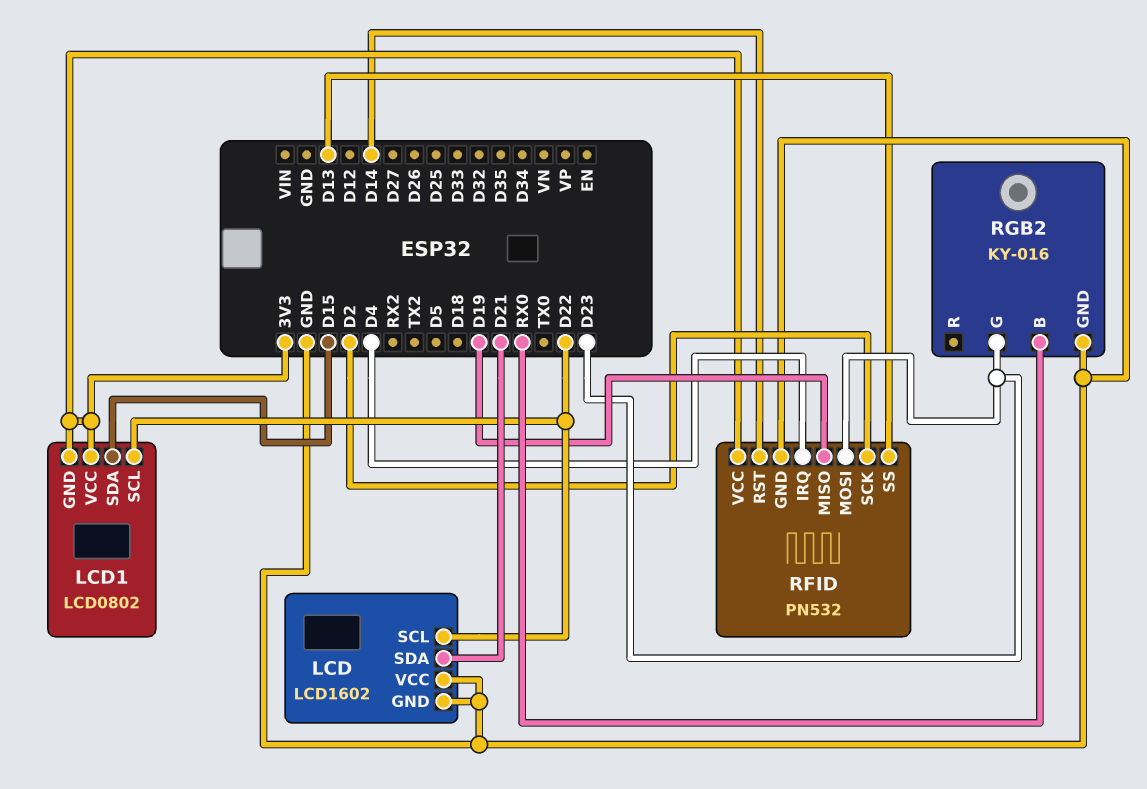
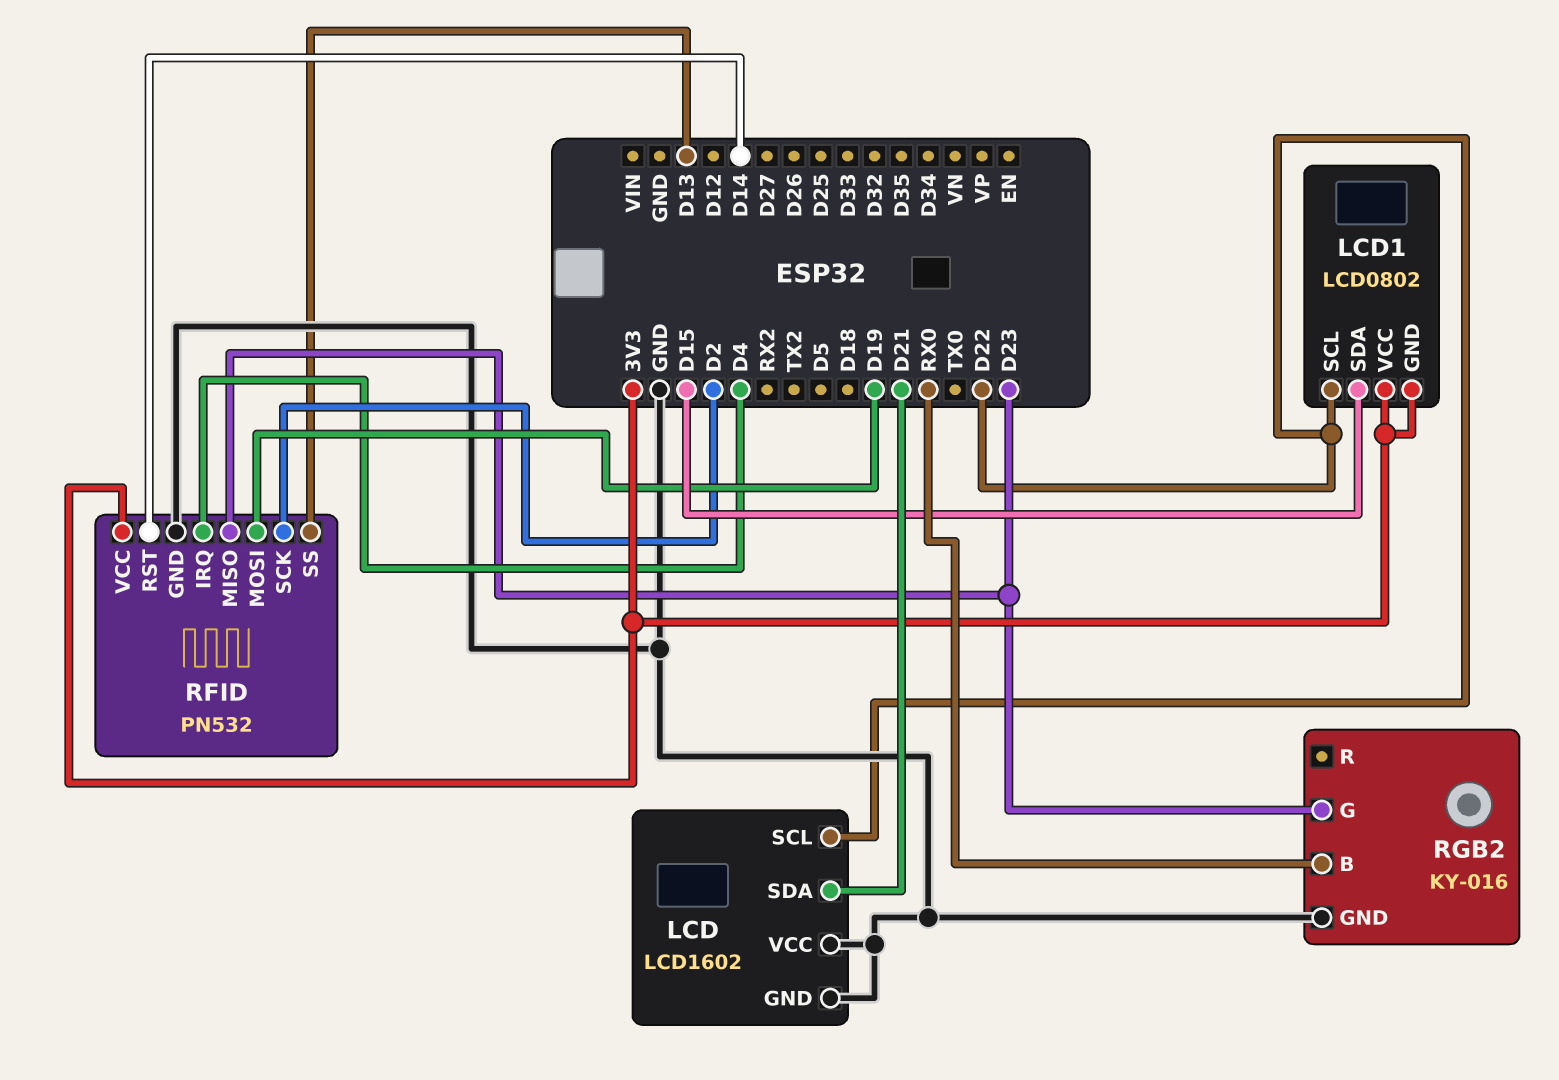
RFID pin MISO: D19 -> D23
RFID pin MOSI: D23 -> D19

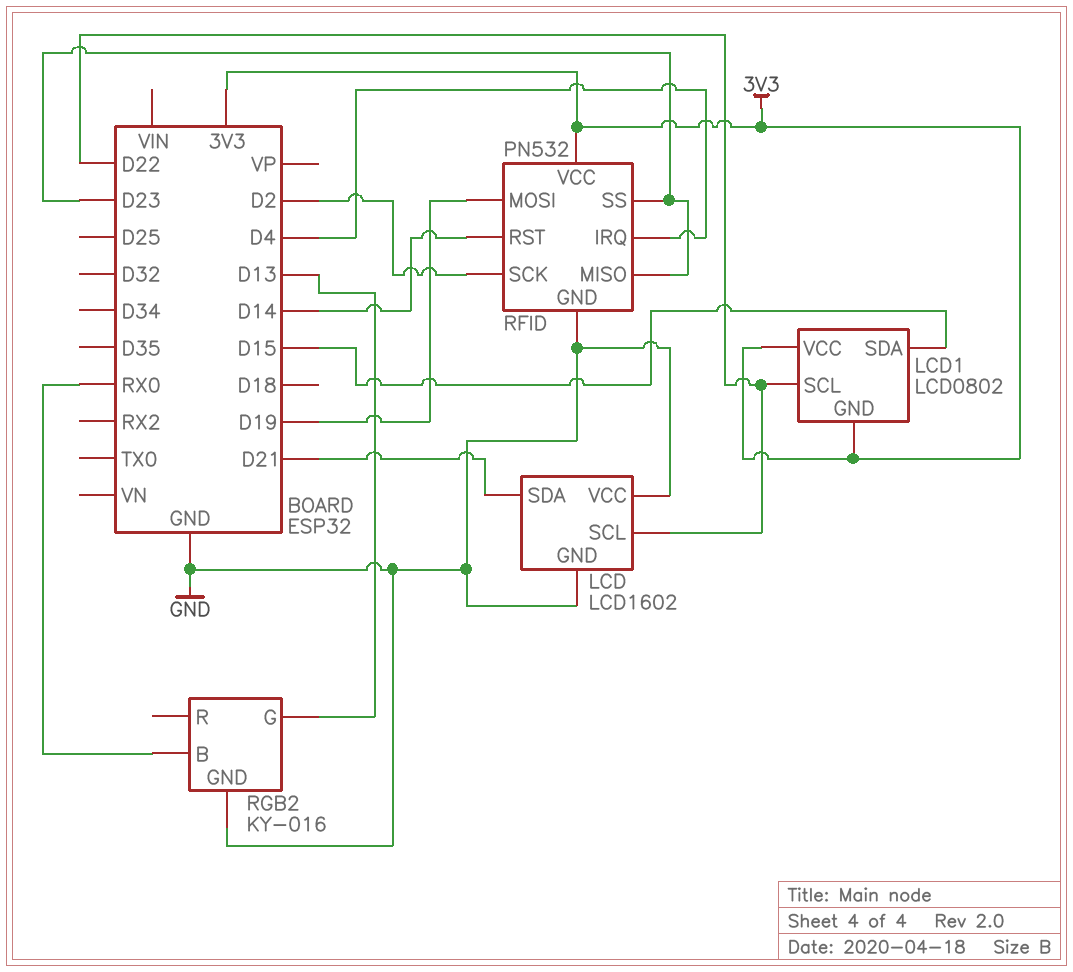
RFID pin SS: D13 -> D23
RGB2 pin G: D23 -> D13

